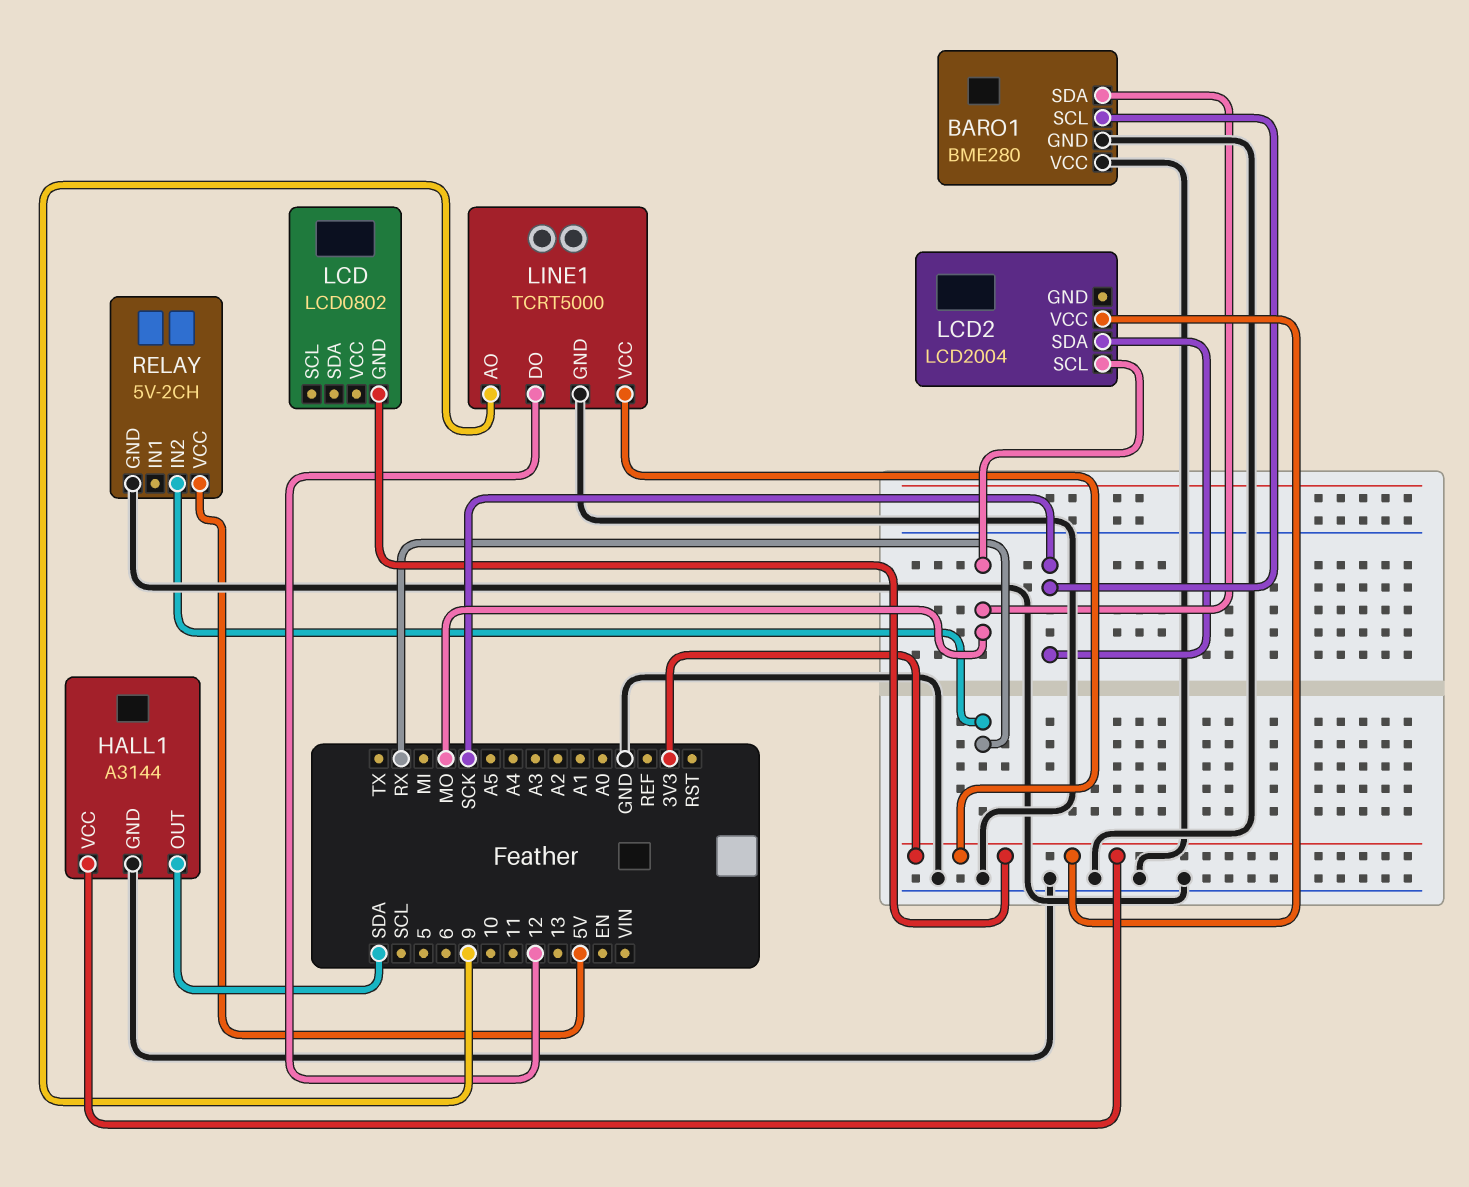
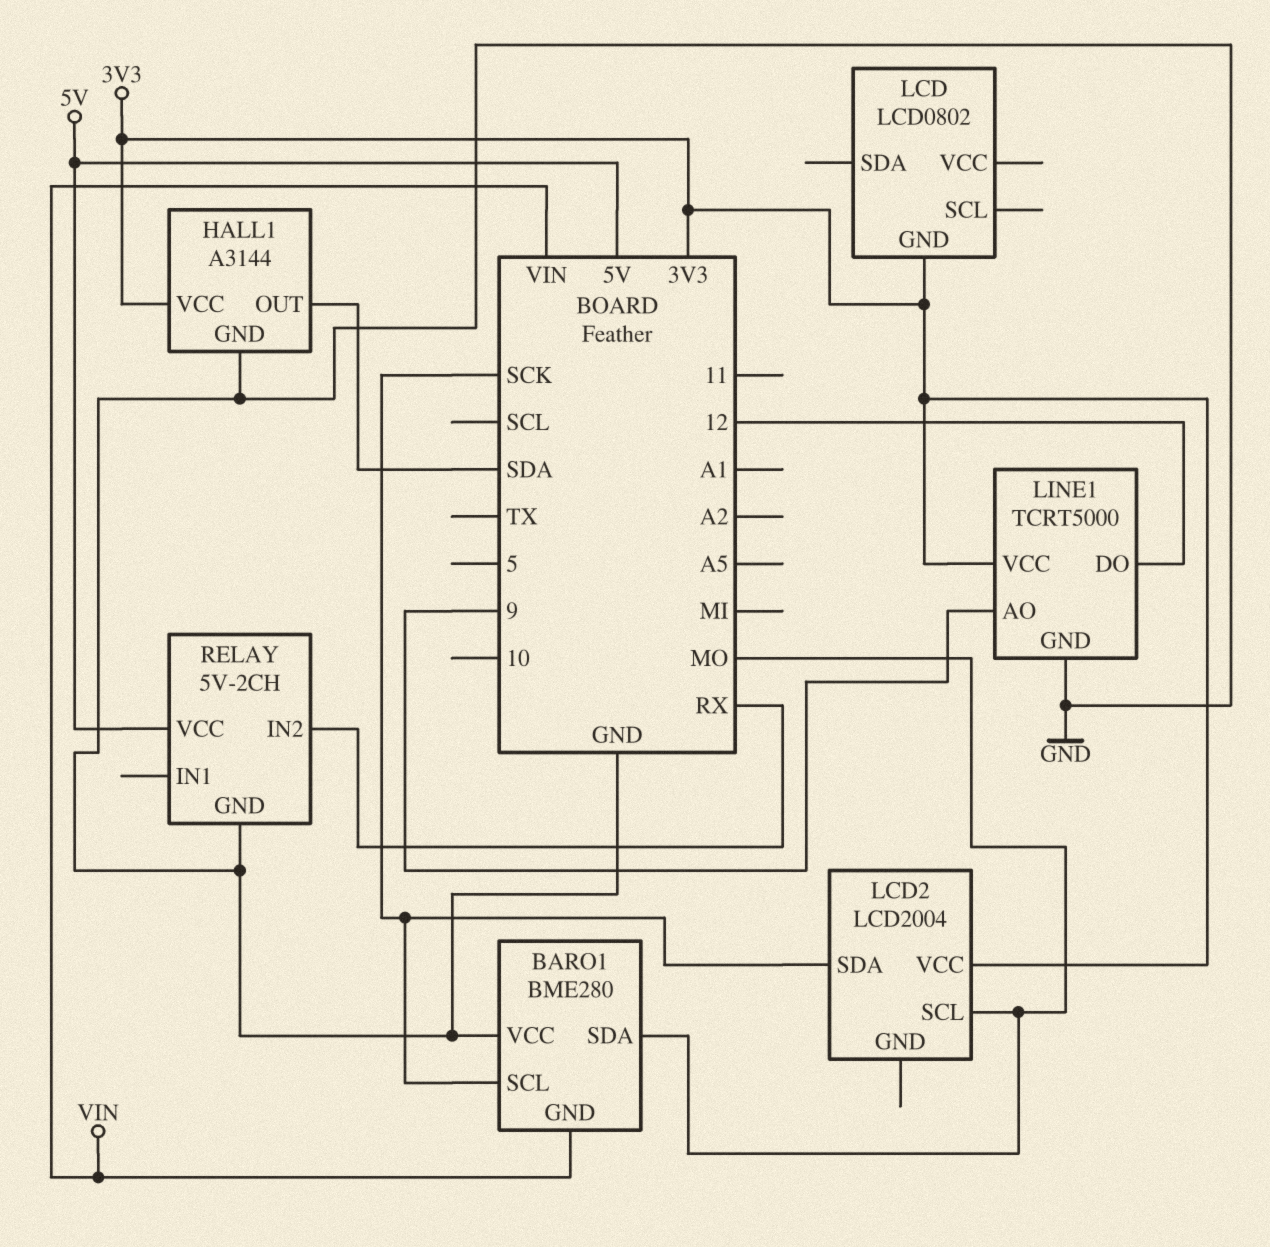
BARO1 pin GND: GND -> VIN

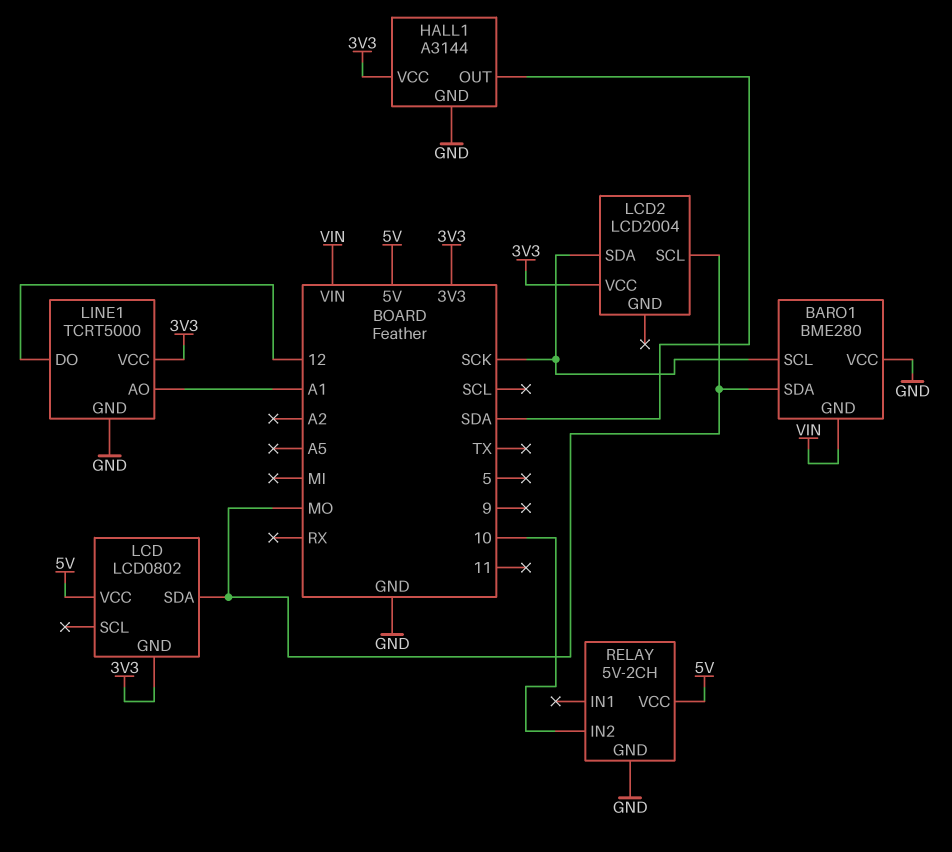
LCD pin SDA: none -> MO
LCD pin VCC: none -> 5V
LINE1 pin AO: 9 -> A1
RELAY pin IN2: RX -> 10

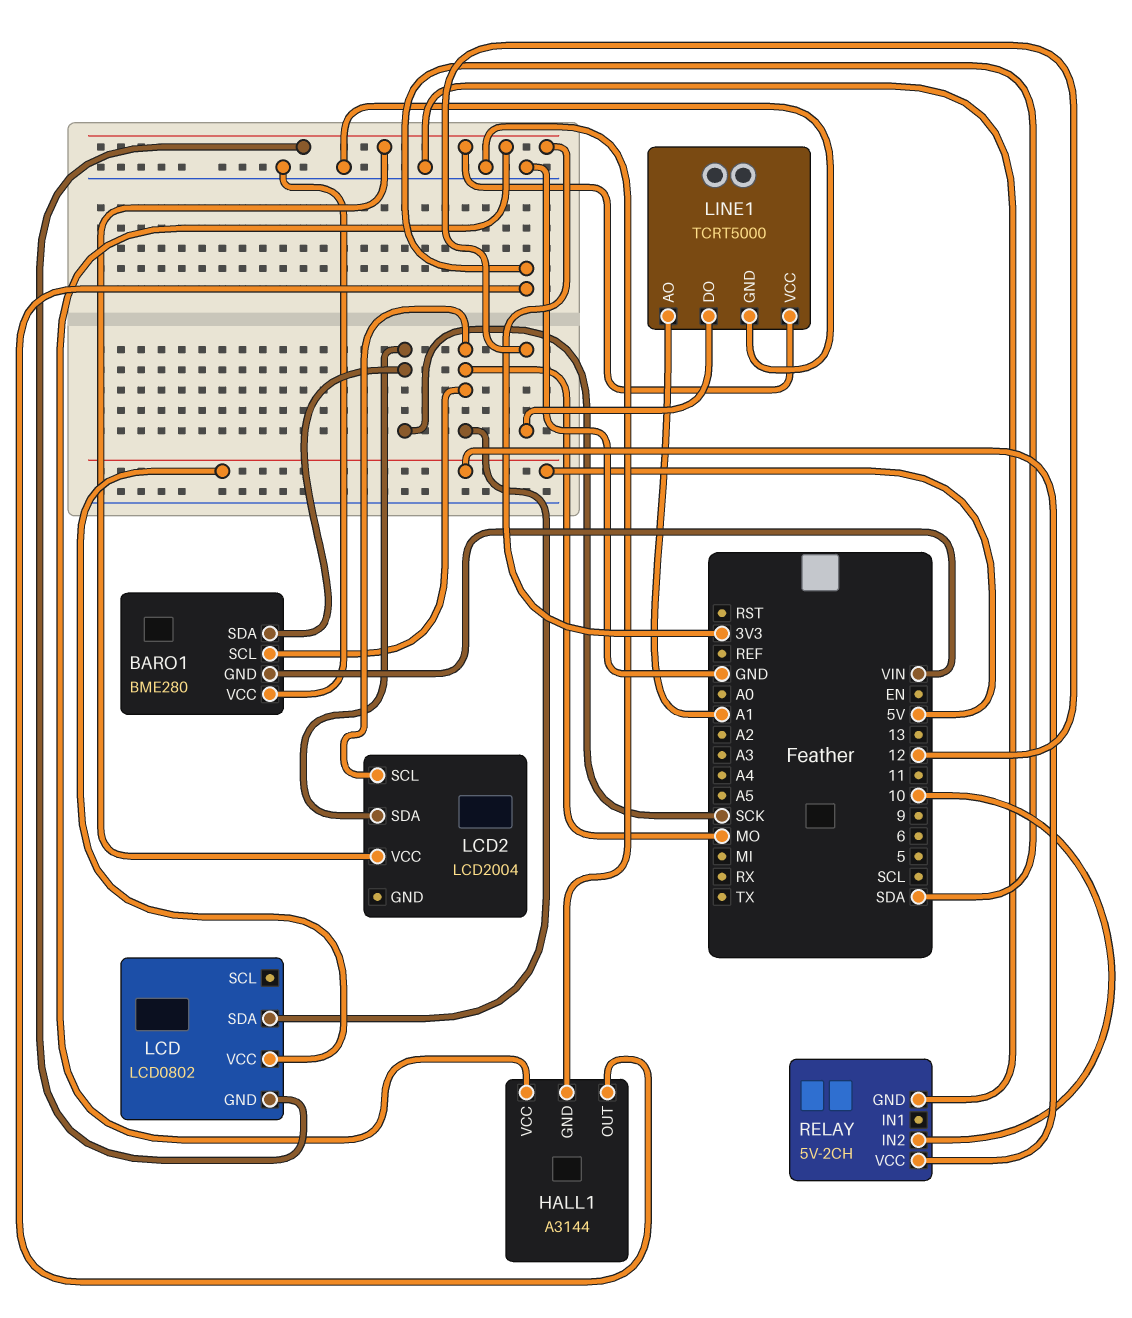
BARO1 pin SCL: SCK -> MO
BARO1 pin SDA: MO -> SCK

